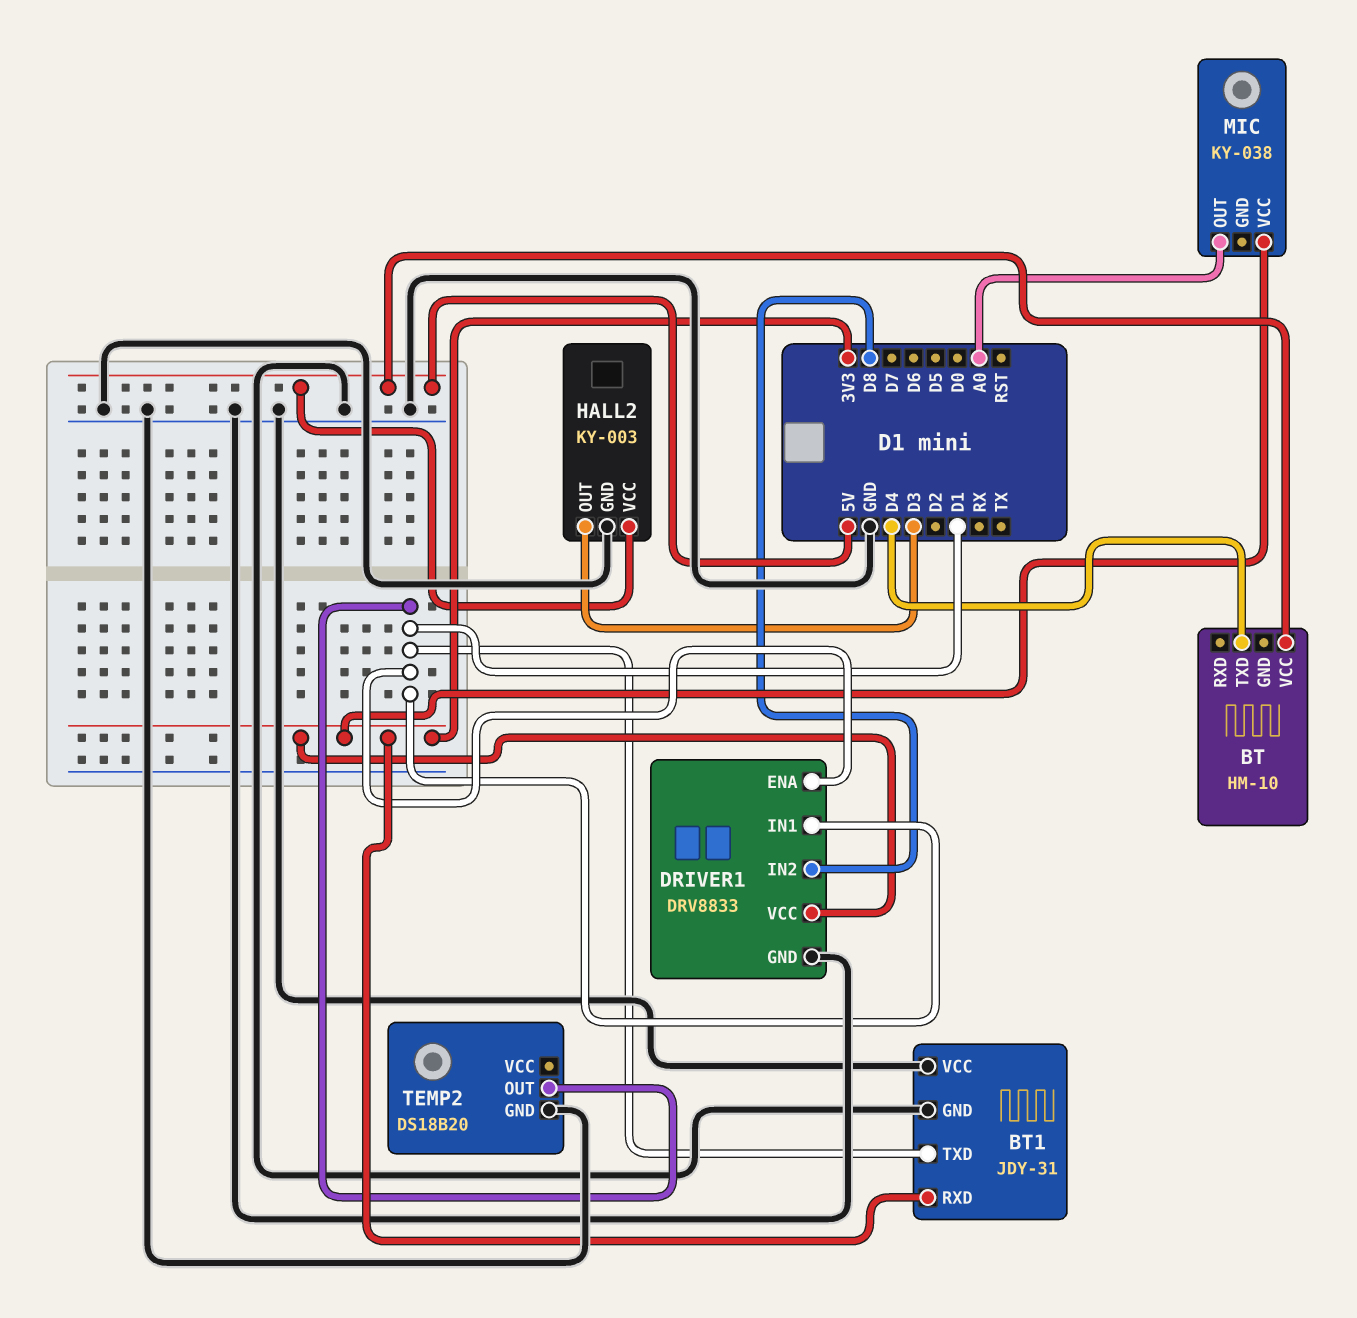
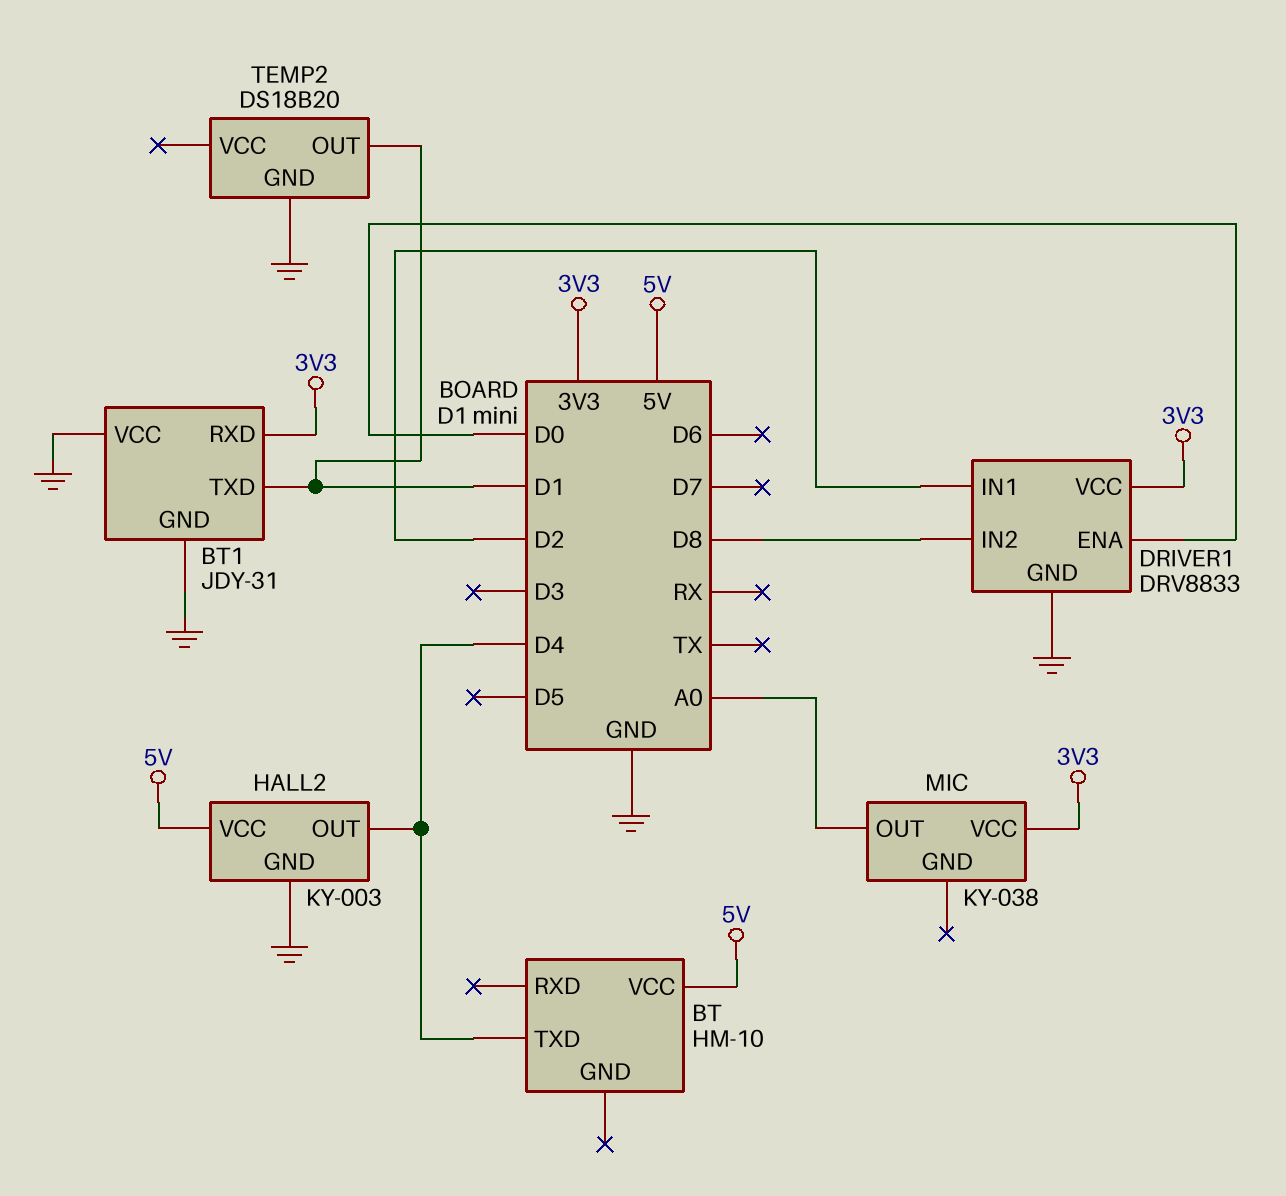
DRIVER1 pin ENA: D1 -> D0
DRIVER1 pin IN1: D1 -> D2
HALL2 pin OUT: D3 -> D4

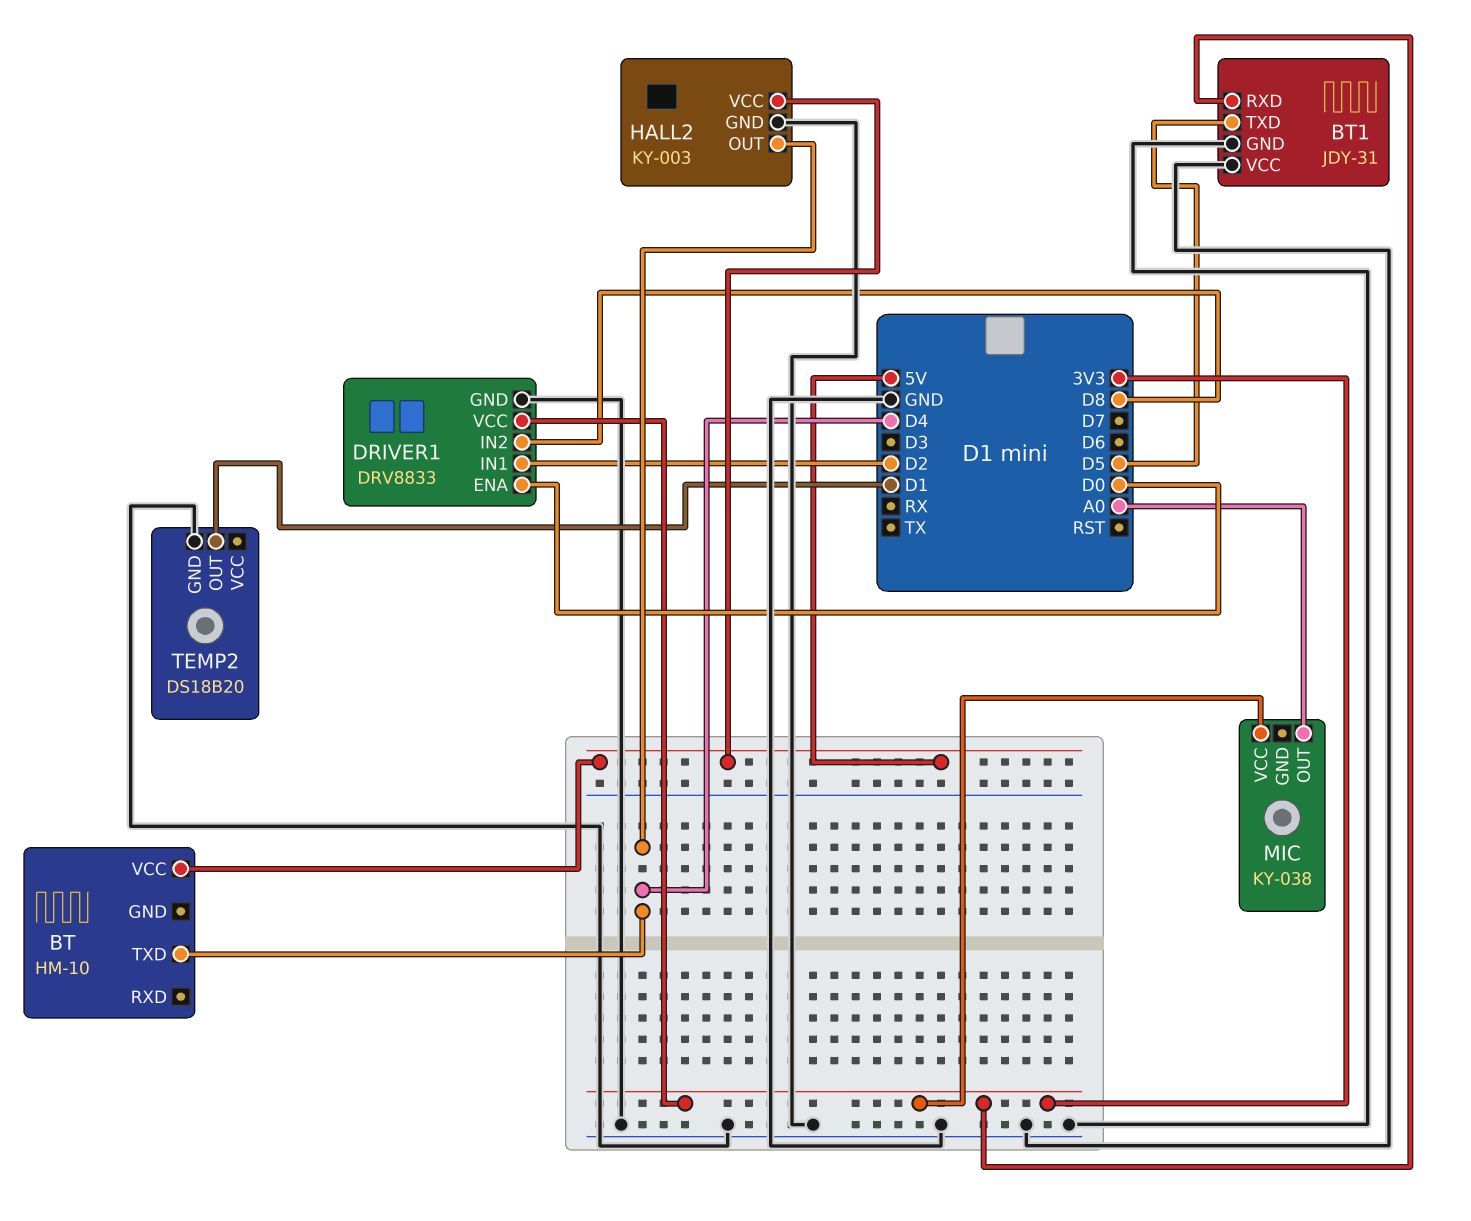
BT1 pin TXD: D1 -> D5

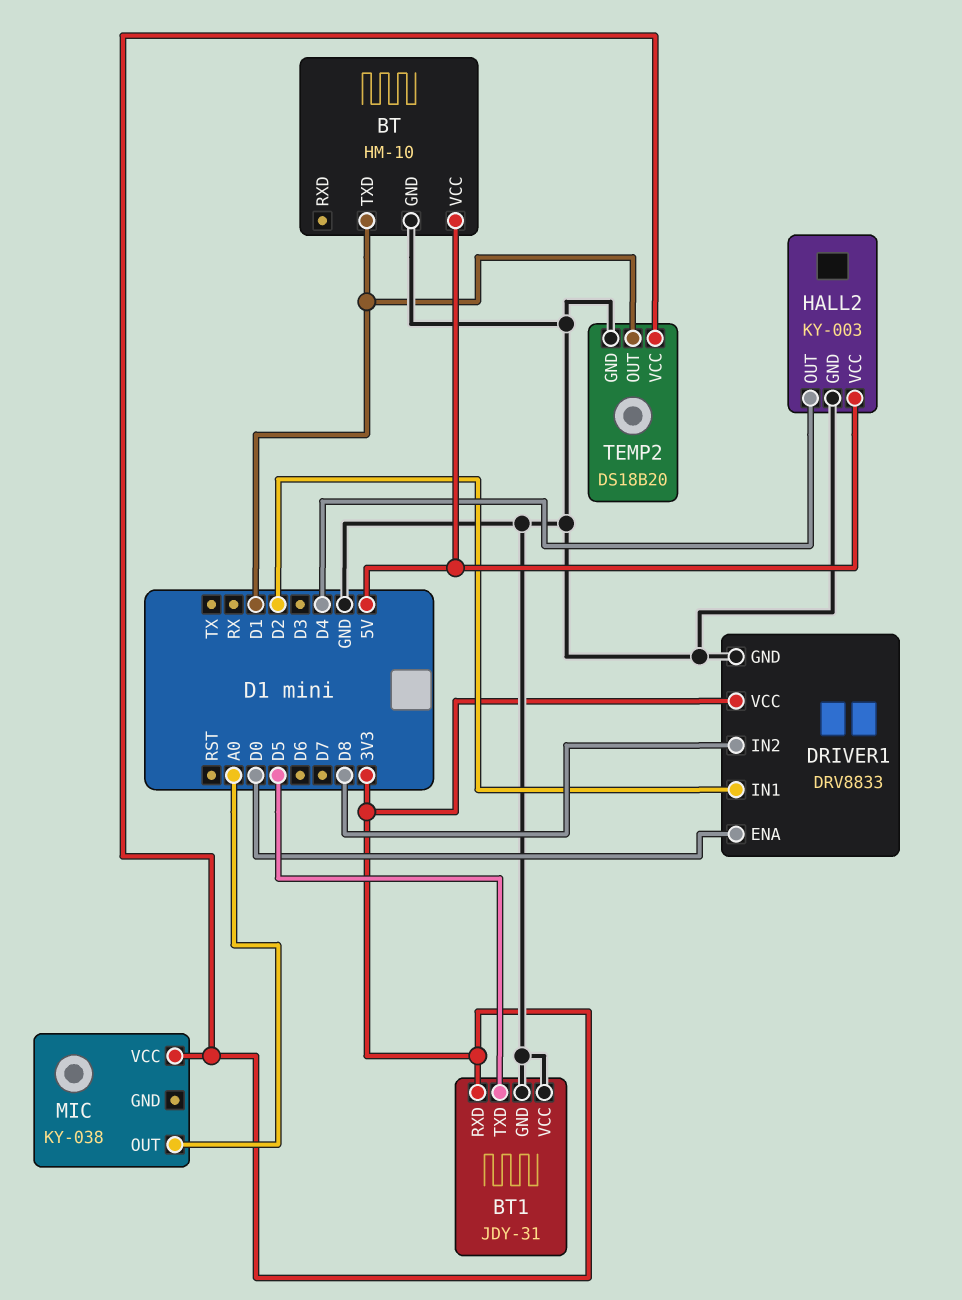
BT pin GND: none -> GND
BT pin TXD: D4 -> D1
TEMP2 pin VCC: none -> 3V3

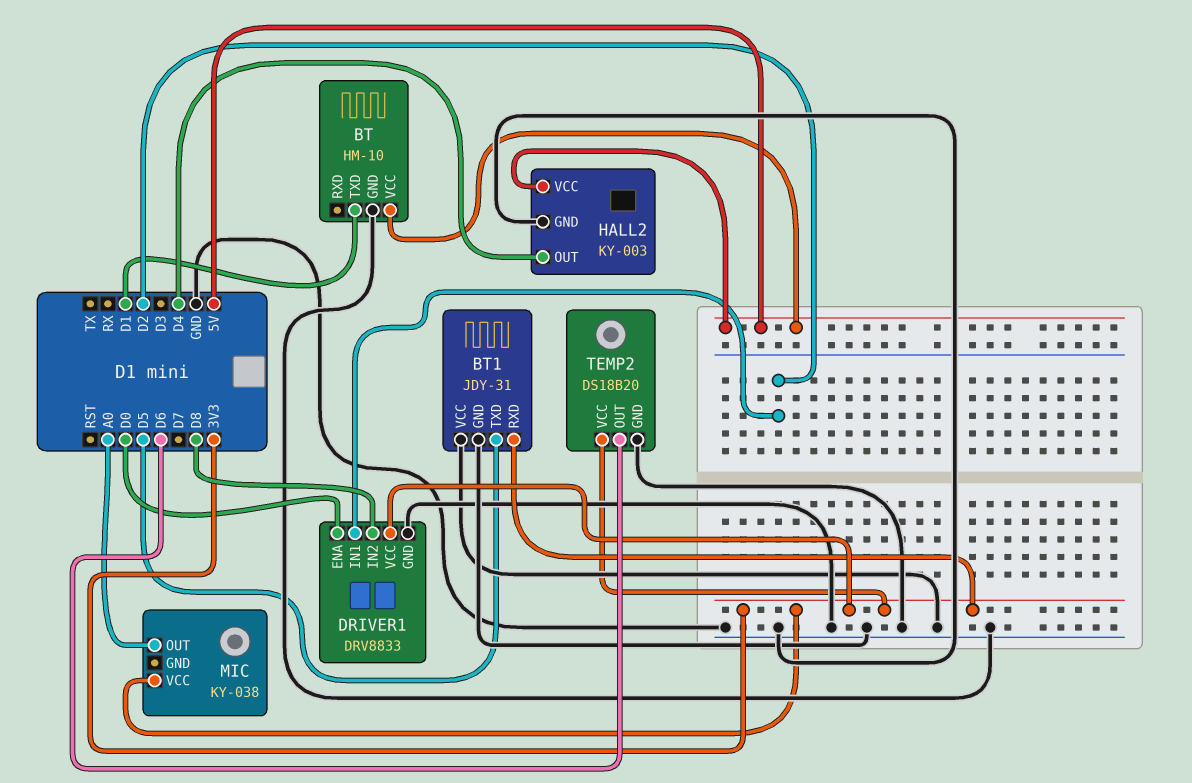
TEMP2 pin OUT: D1 -> D6

